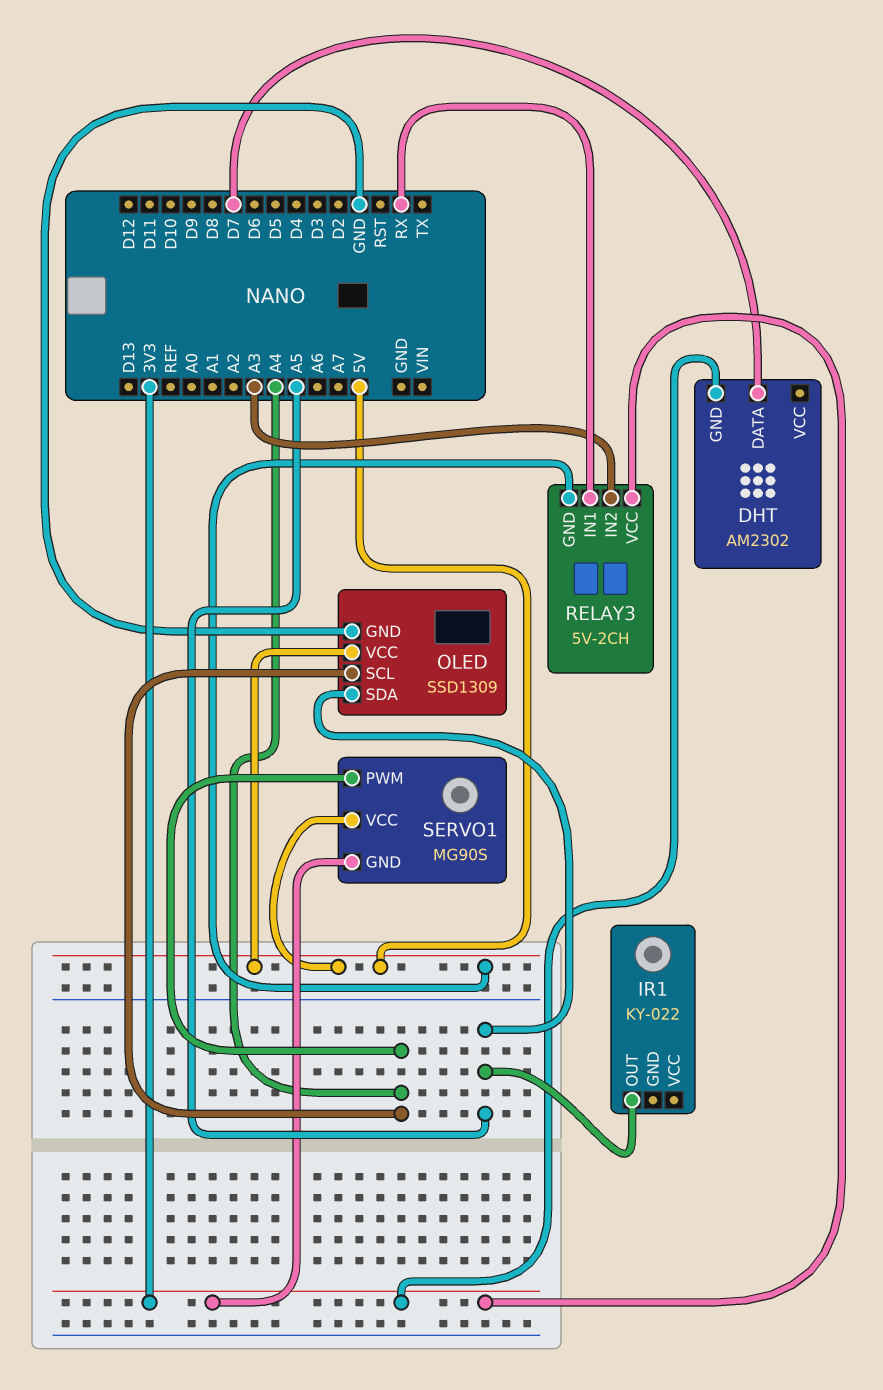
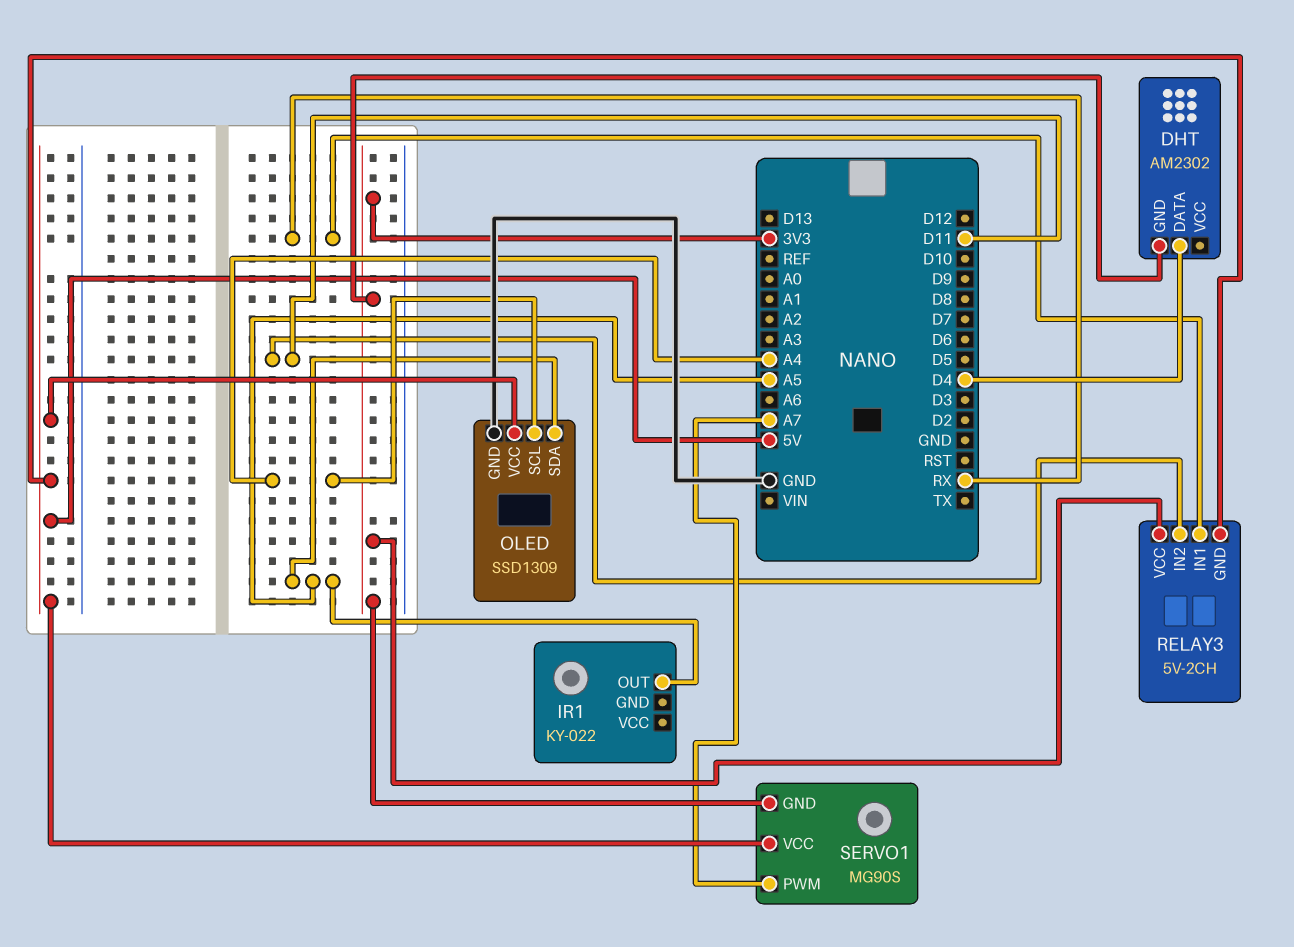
DHT pin DATA: D7 -> D4
RELAY3 pin IN2: A3 -> D11
SERVO1 pin PWM: A4 -> A7

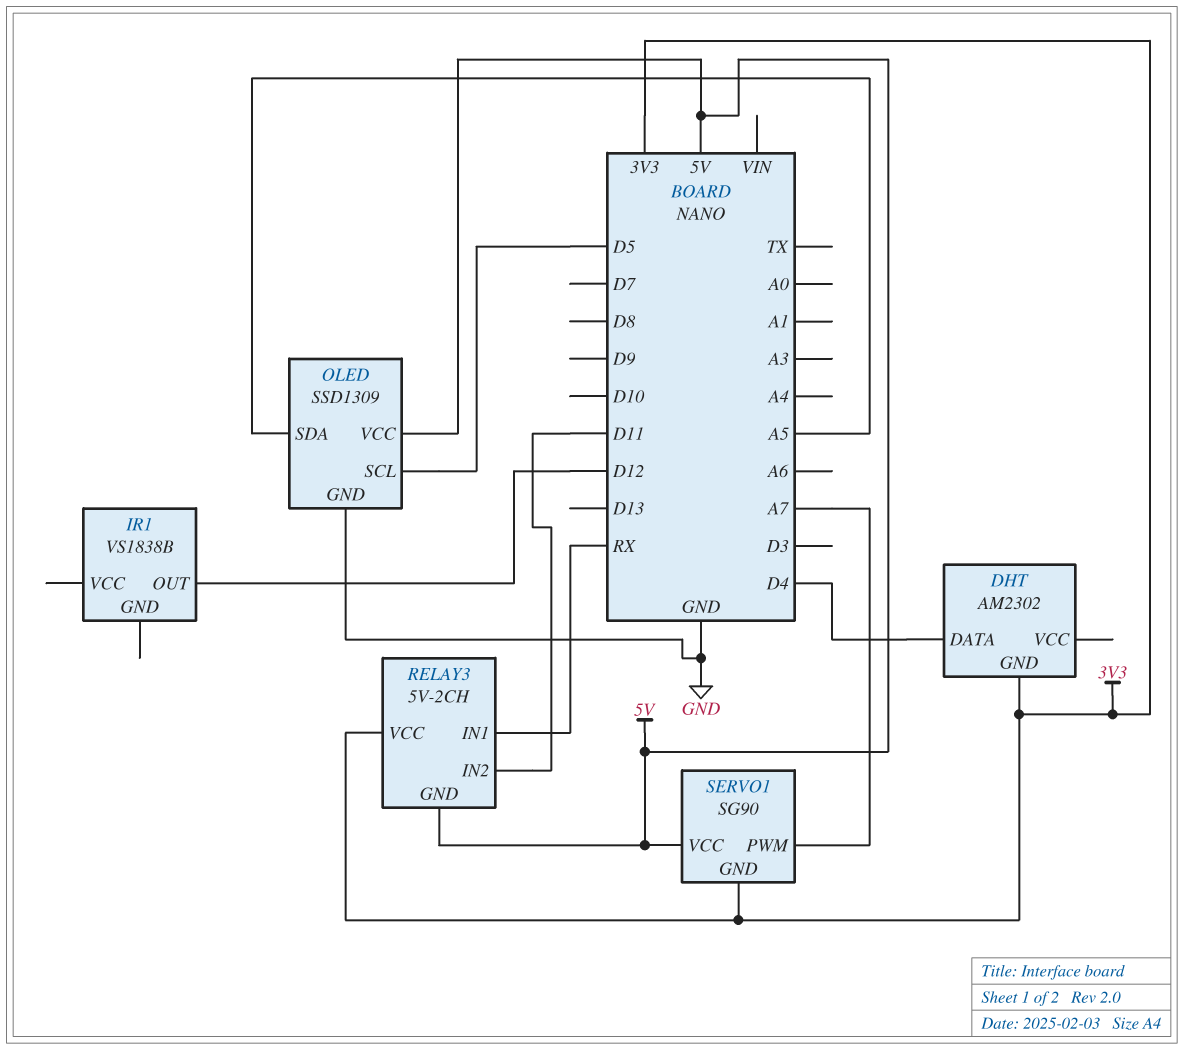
IR1: KY-022 -> VS1838B
IR1 pin OUT: A5 -> D12
OLED pin SCL: A4 -> D5
SERVO1: MG90S -> SG90

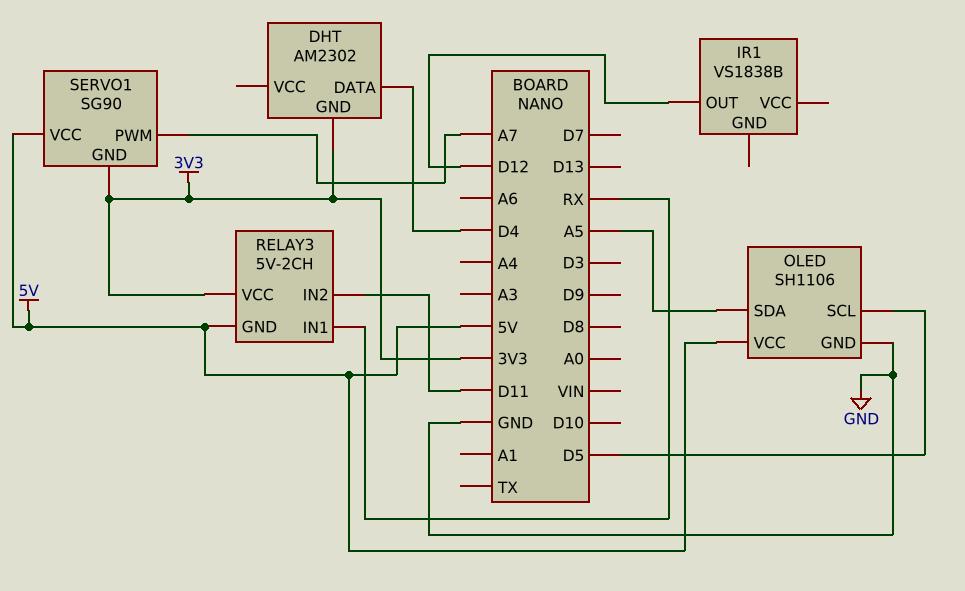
OLED: SSD1309 -> SH1106

